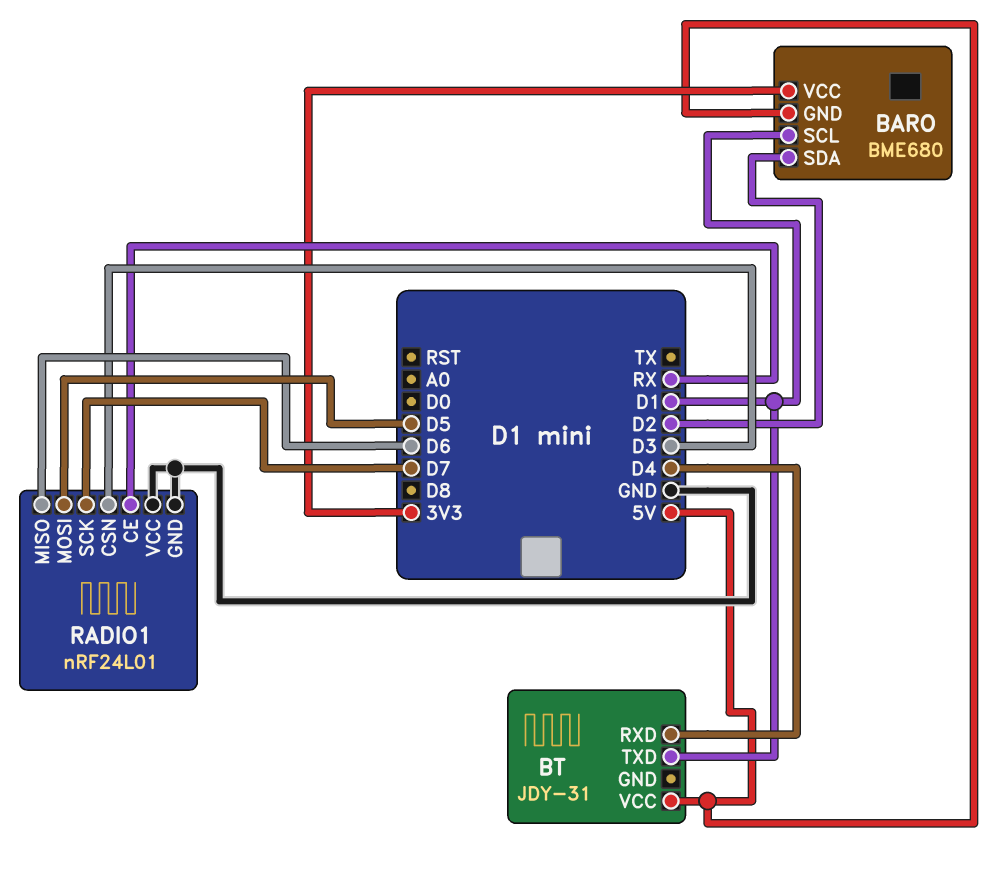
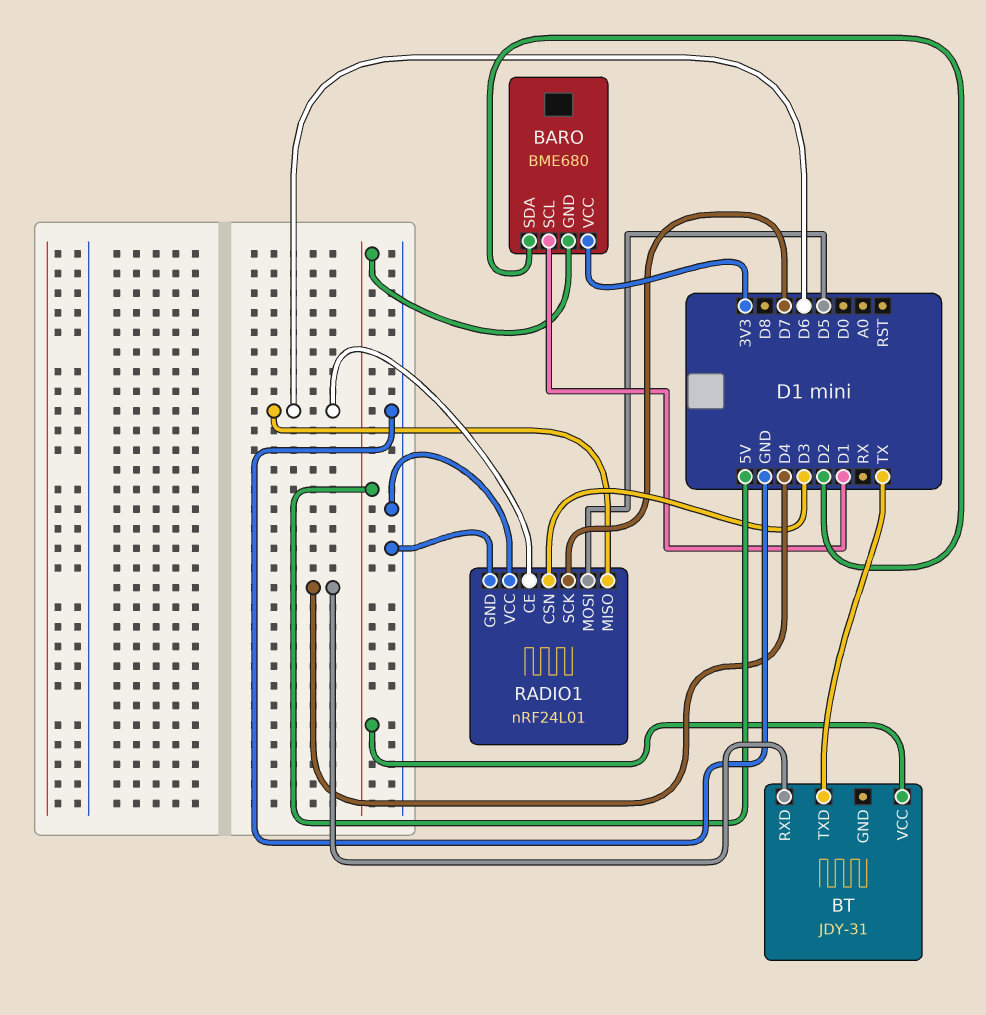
BT pin TXD: D1 -> TX
RADIO1 pin CE: RX -> D6

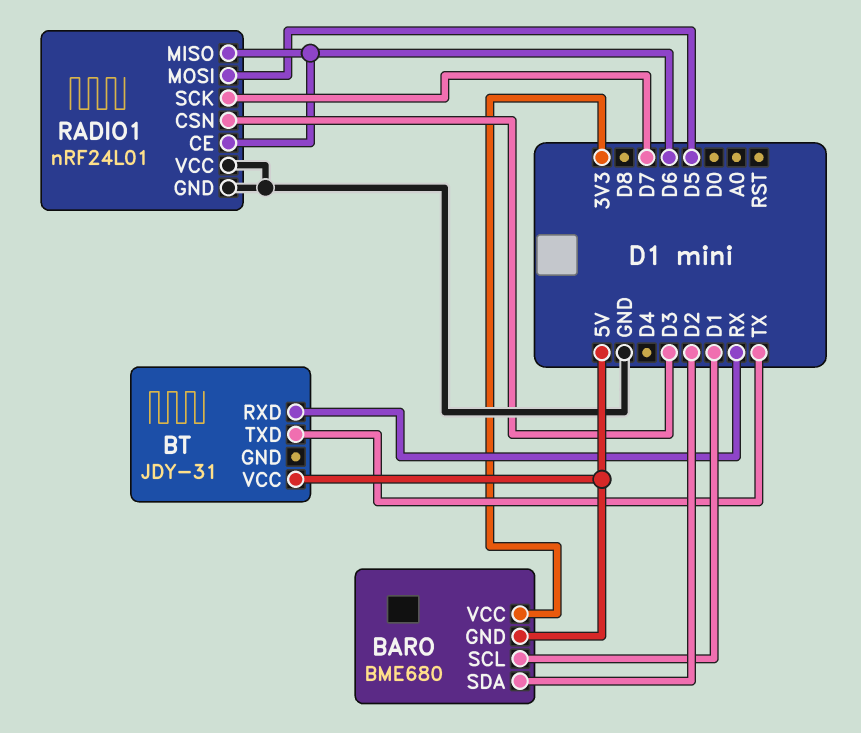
BT pin RXD: D4 -> RX

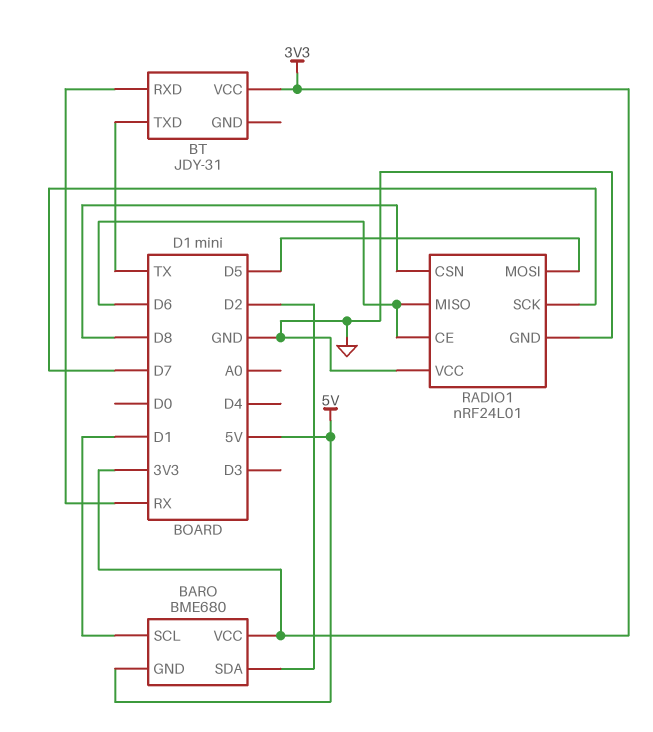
BT pin VCC: 5V -> 3V3
RADIO1 pin CSN: D3 -> D8

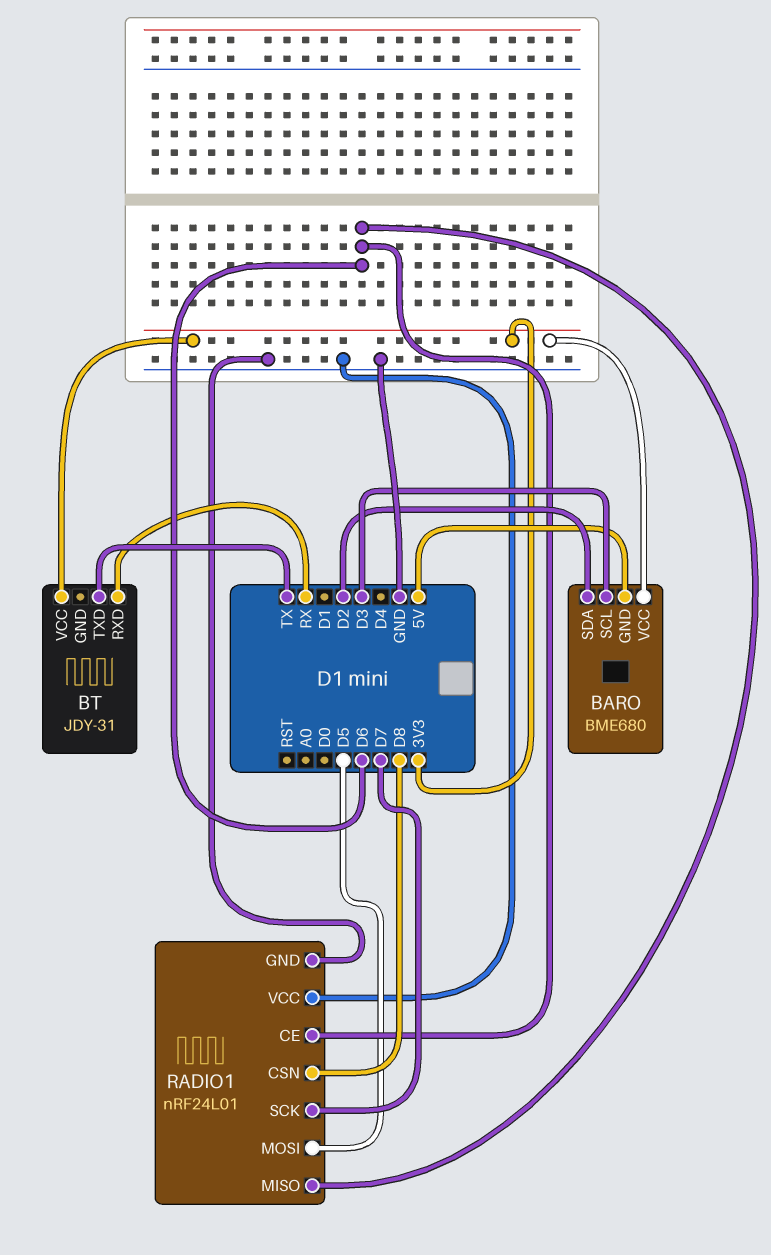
BARO pin SCL: D1 -> D3

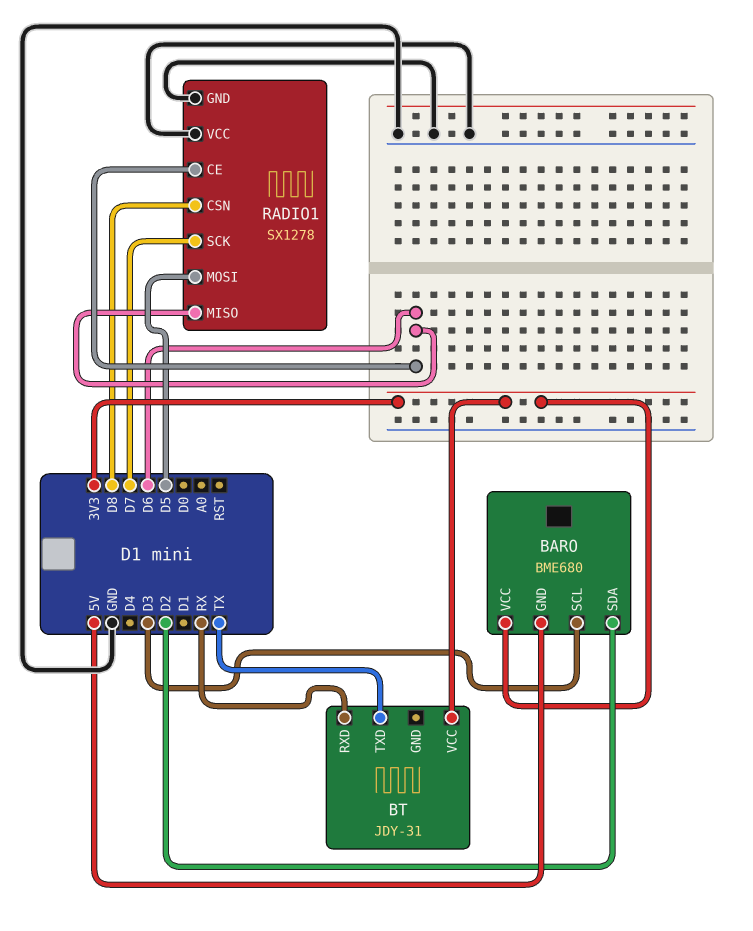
RADIO1: nRF24L01 -> SX1278

